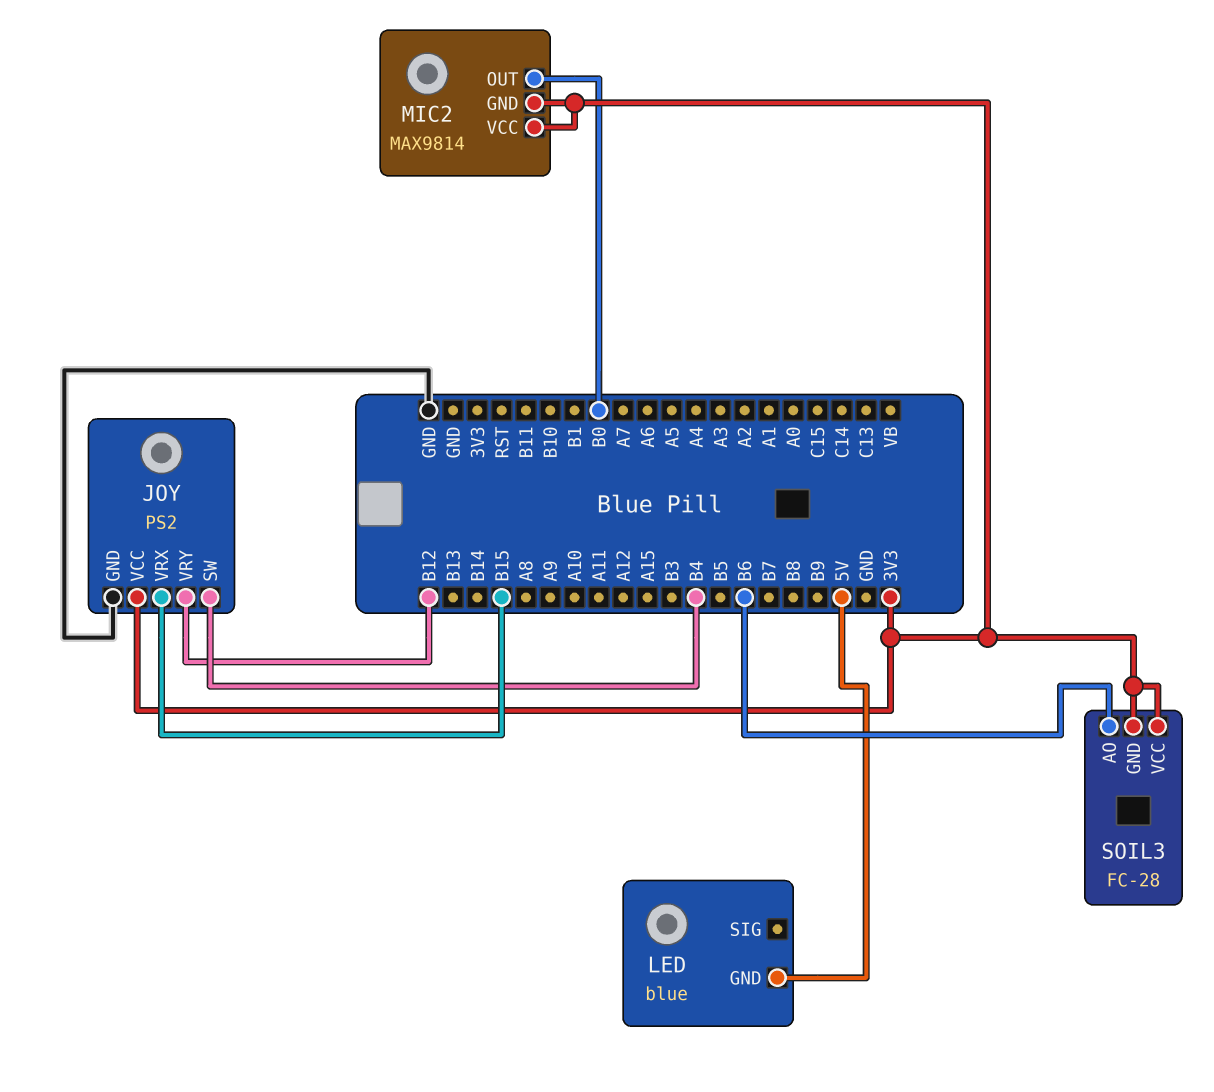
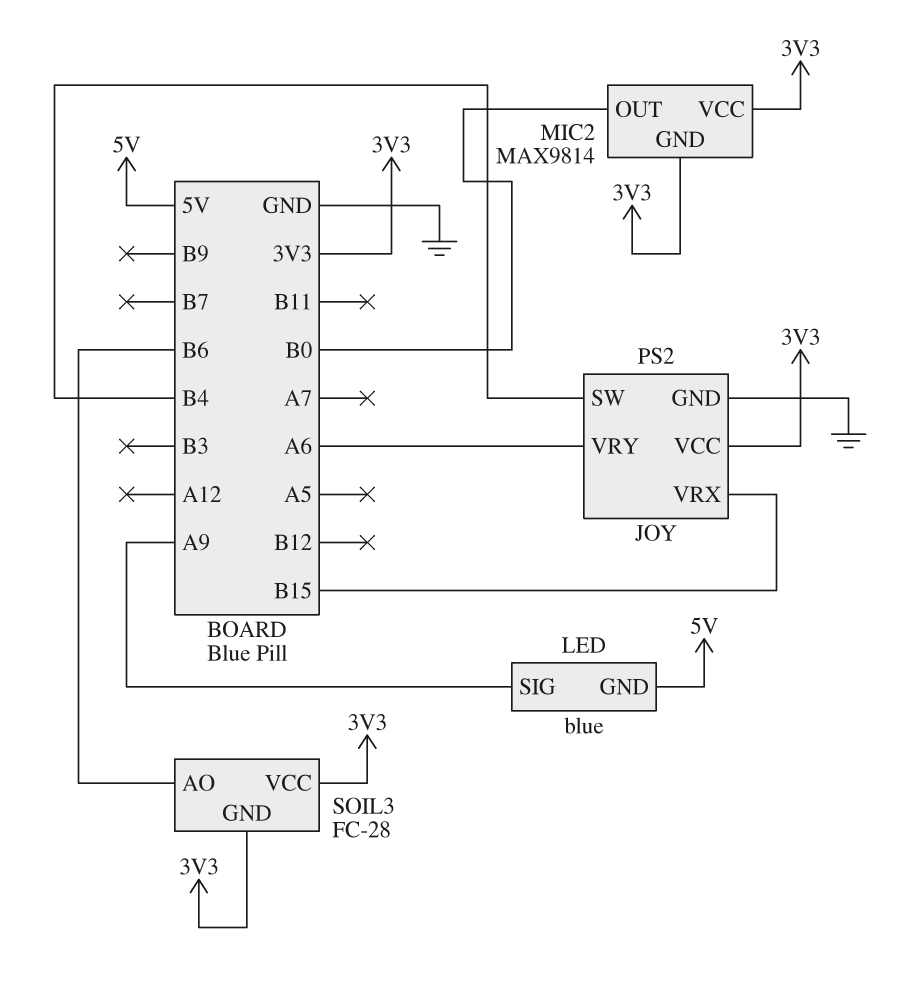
JOY pin VRY: B12 -> A6
LED pin SIG: none -> A9

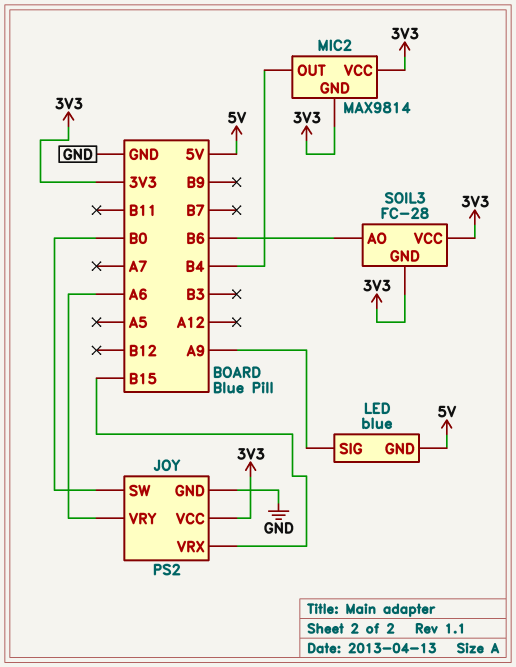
JOY pin SW: B4 -> B0
MIC2 pin OUT: B0 -> B4

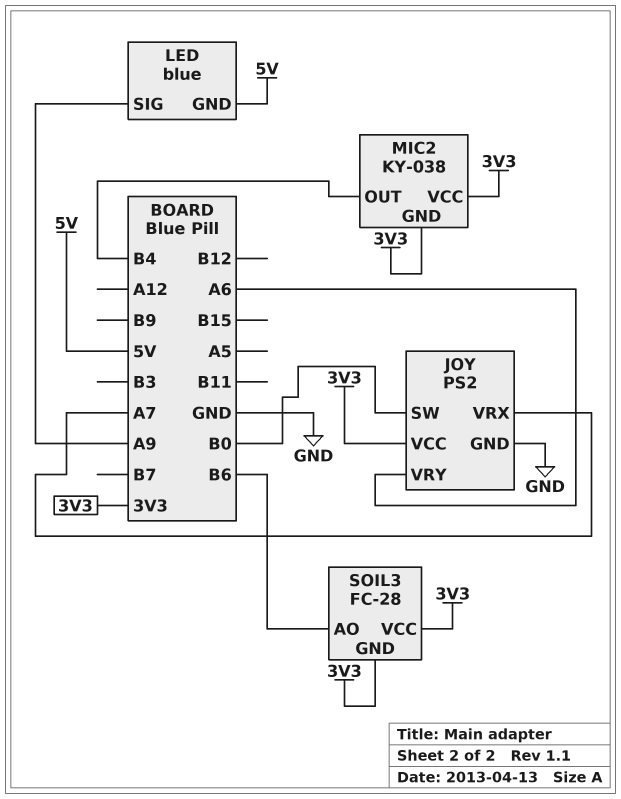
JOY pin VRX: B15 -> A7
MIC2: MAX9814 -> KY-038

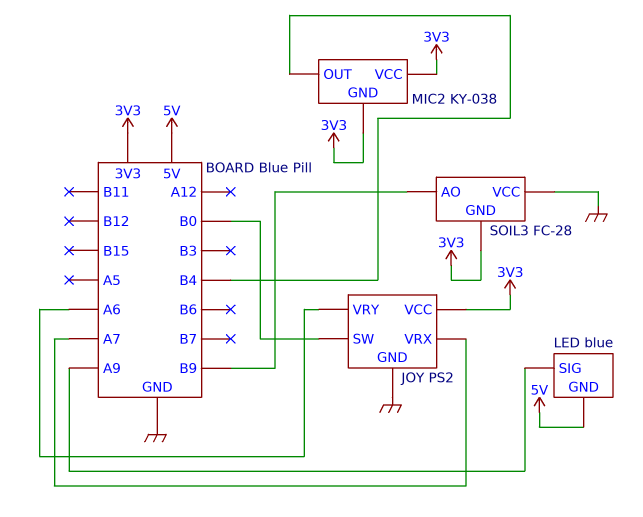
SOIL3 pin AO: B6 -> B9
SOIL3 pin VCC: 3V3 -> GND

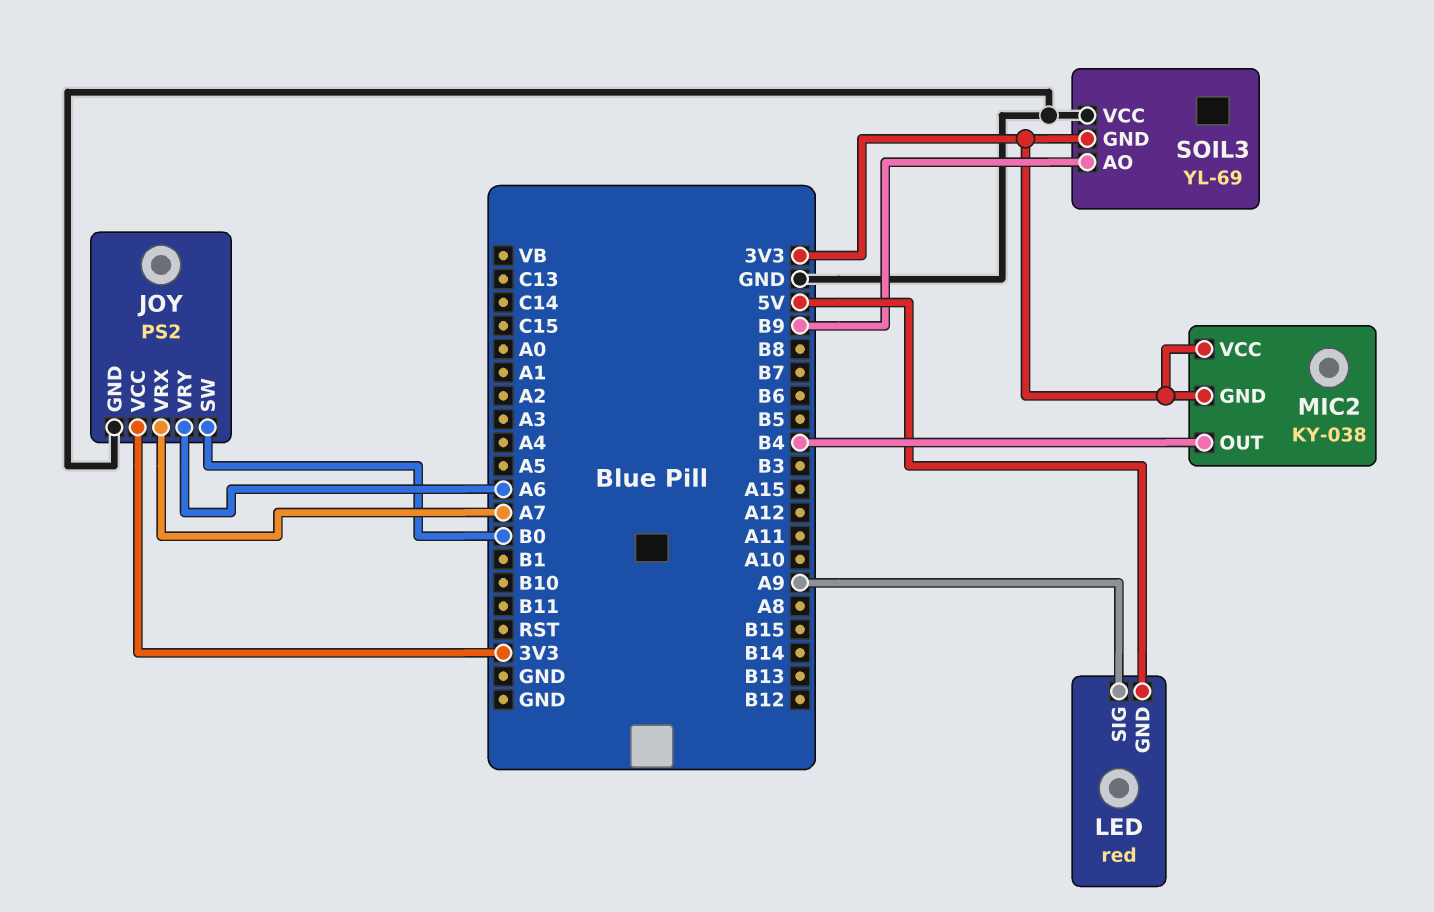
LED: blue -> red
SOIL3: FC-28 -> YL-69

